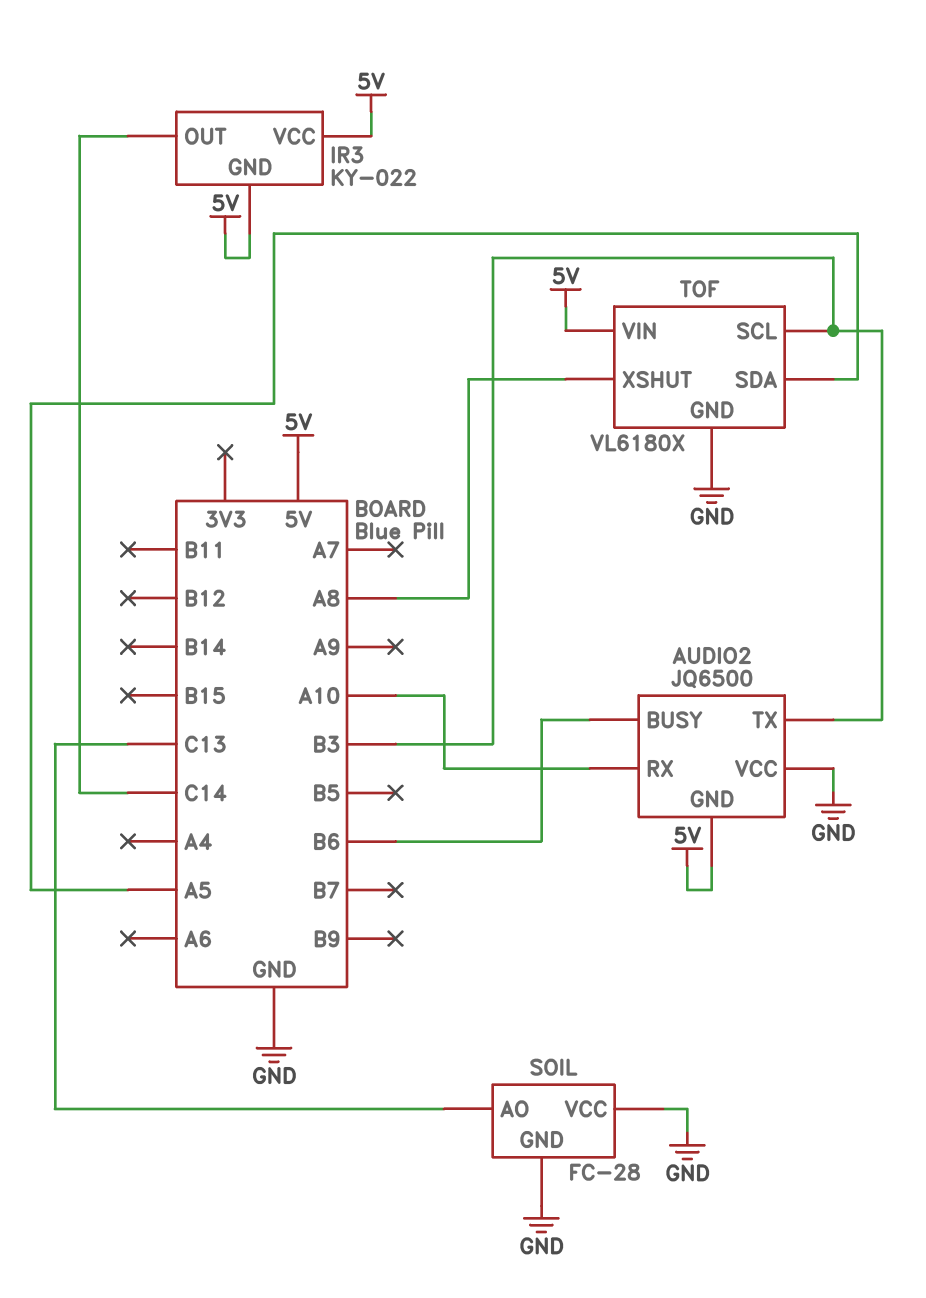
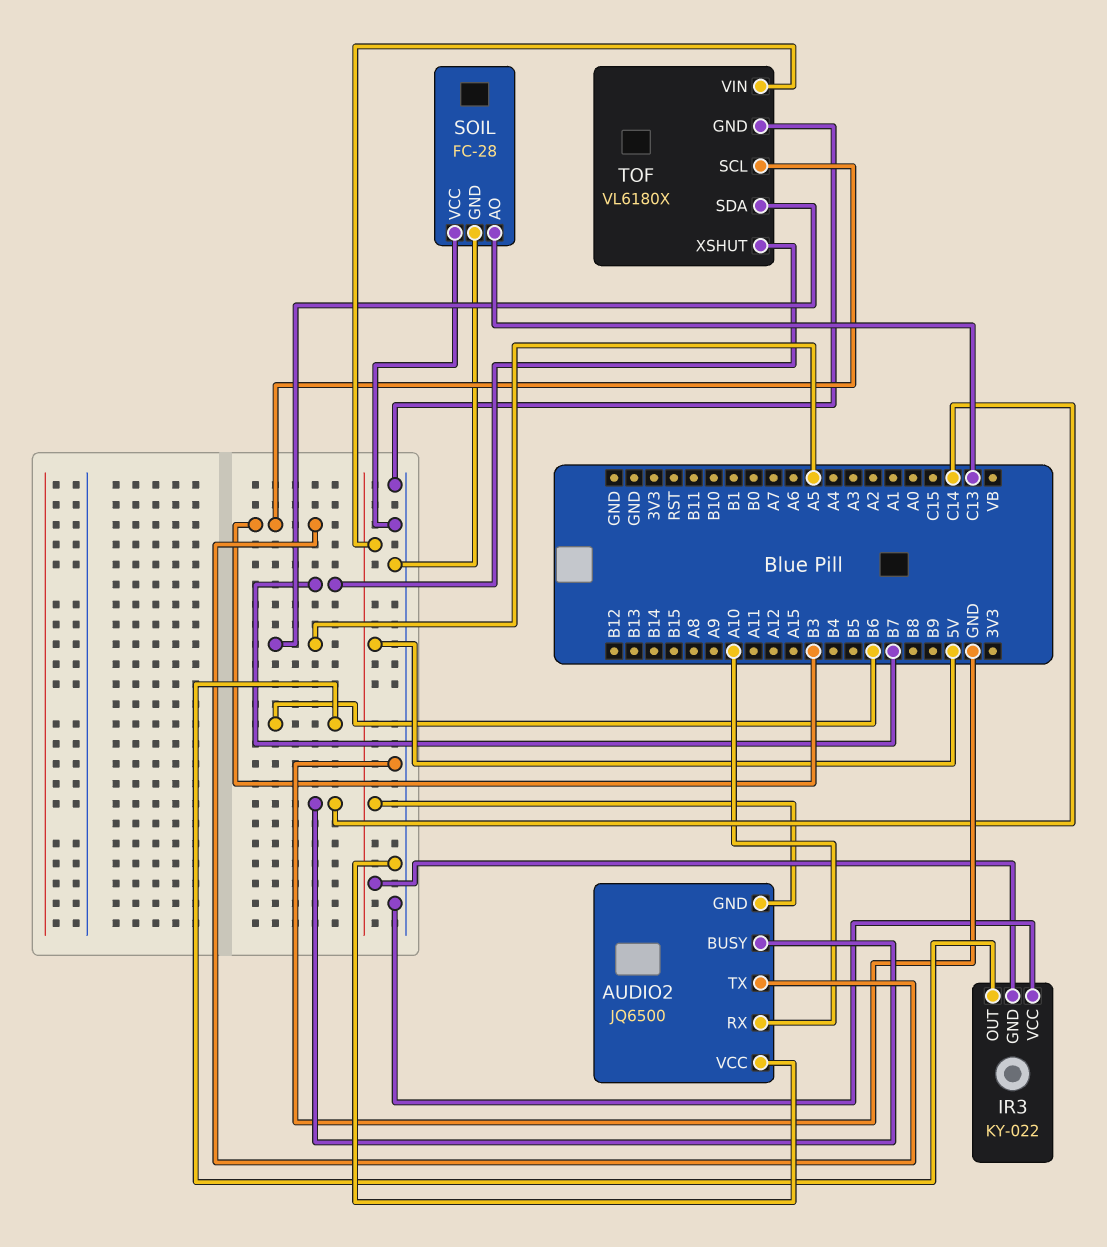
AUDIO2 pin BUSY: B6 -> C14
IR3 pin OUT: C14 -> B6
IR3 pin VCC: 5V -> GND
TOF pin XSHUT: A8 -> B7

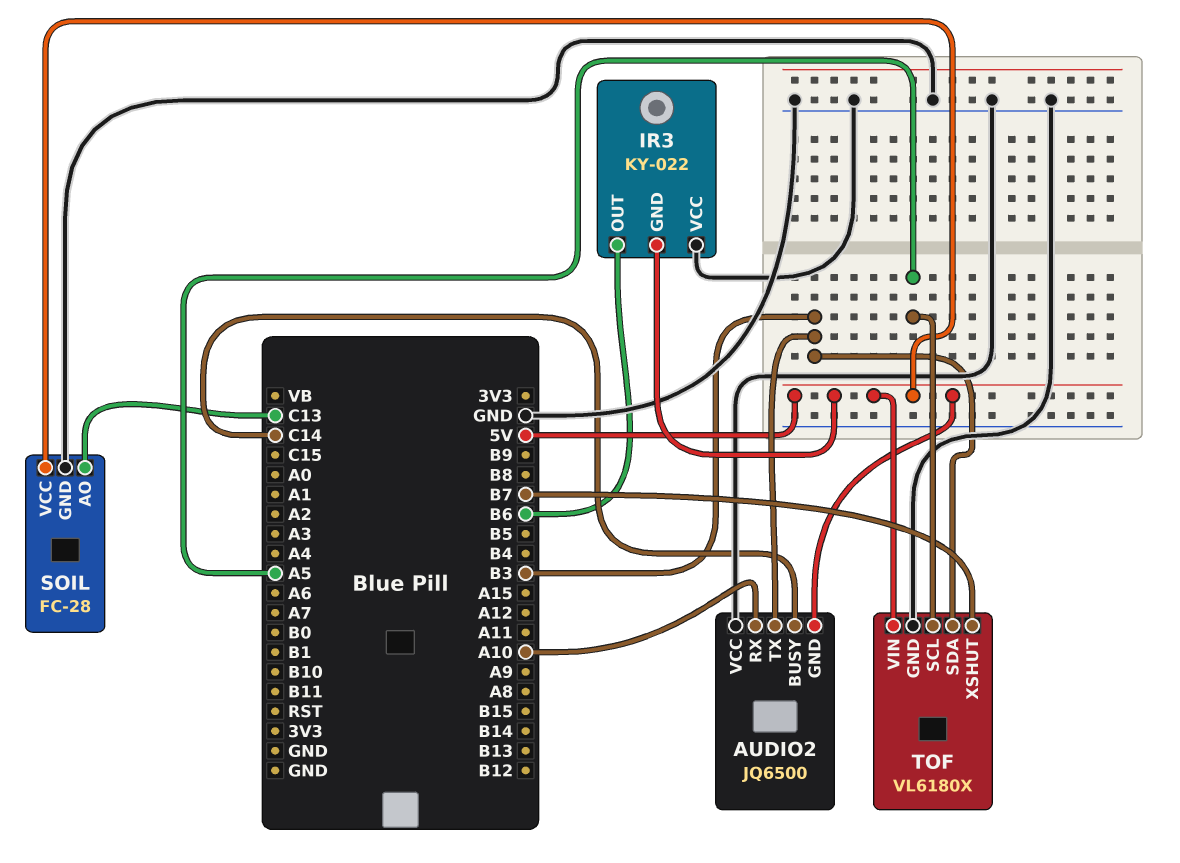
SOIL pin VCC: GND -> 5V
TOF pin SCL: B3 -> A5
TOF pin SDA: A5 -> B3

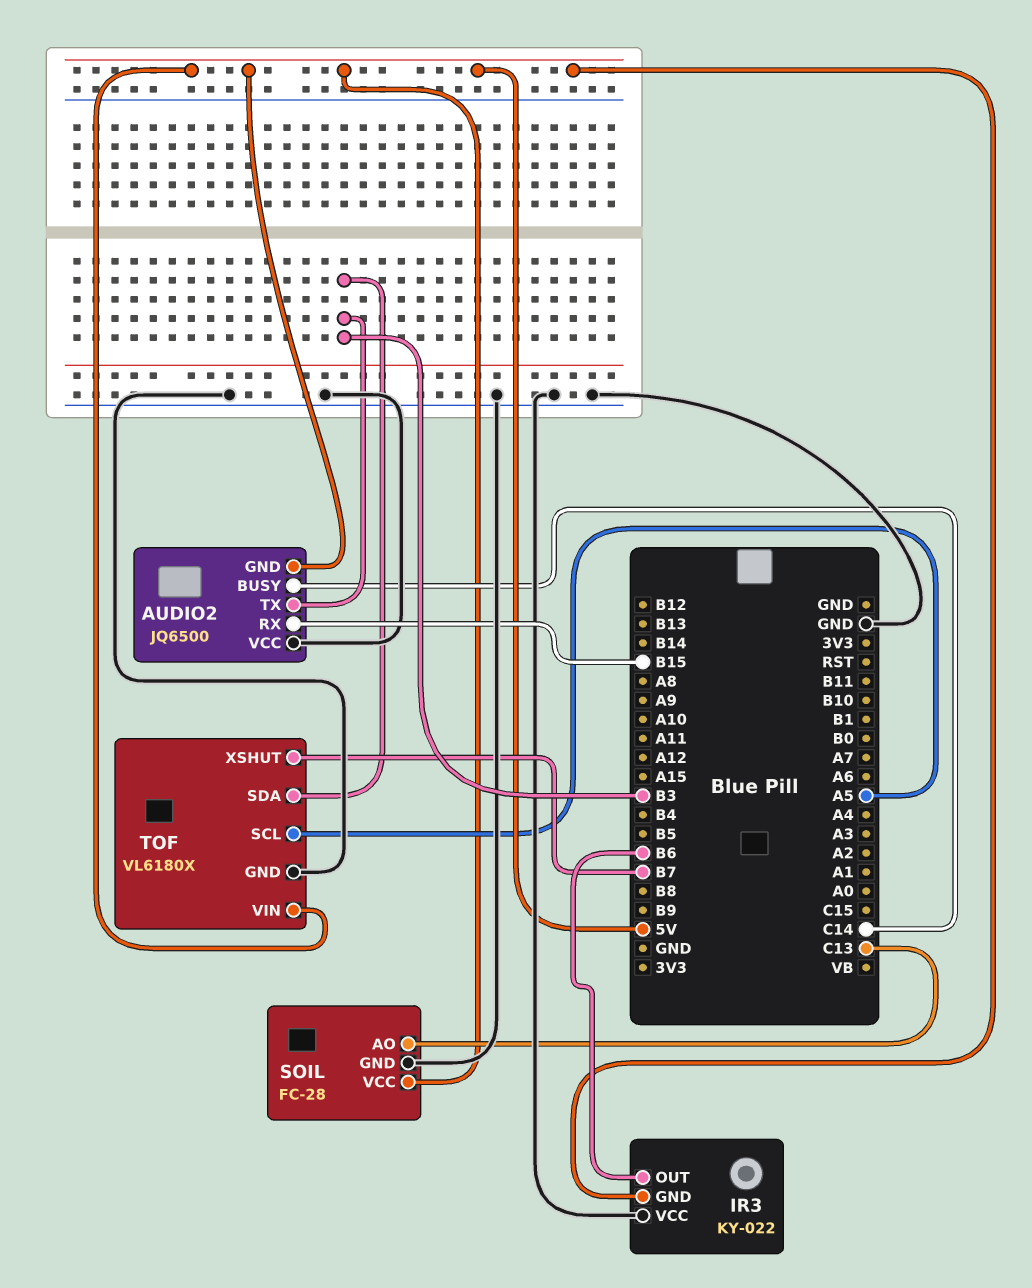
AUDIO2 pin RX: A10 -> B15

